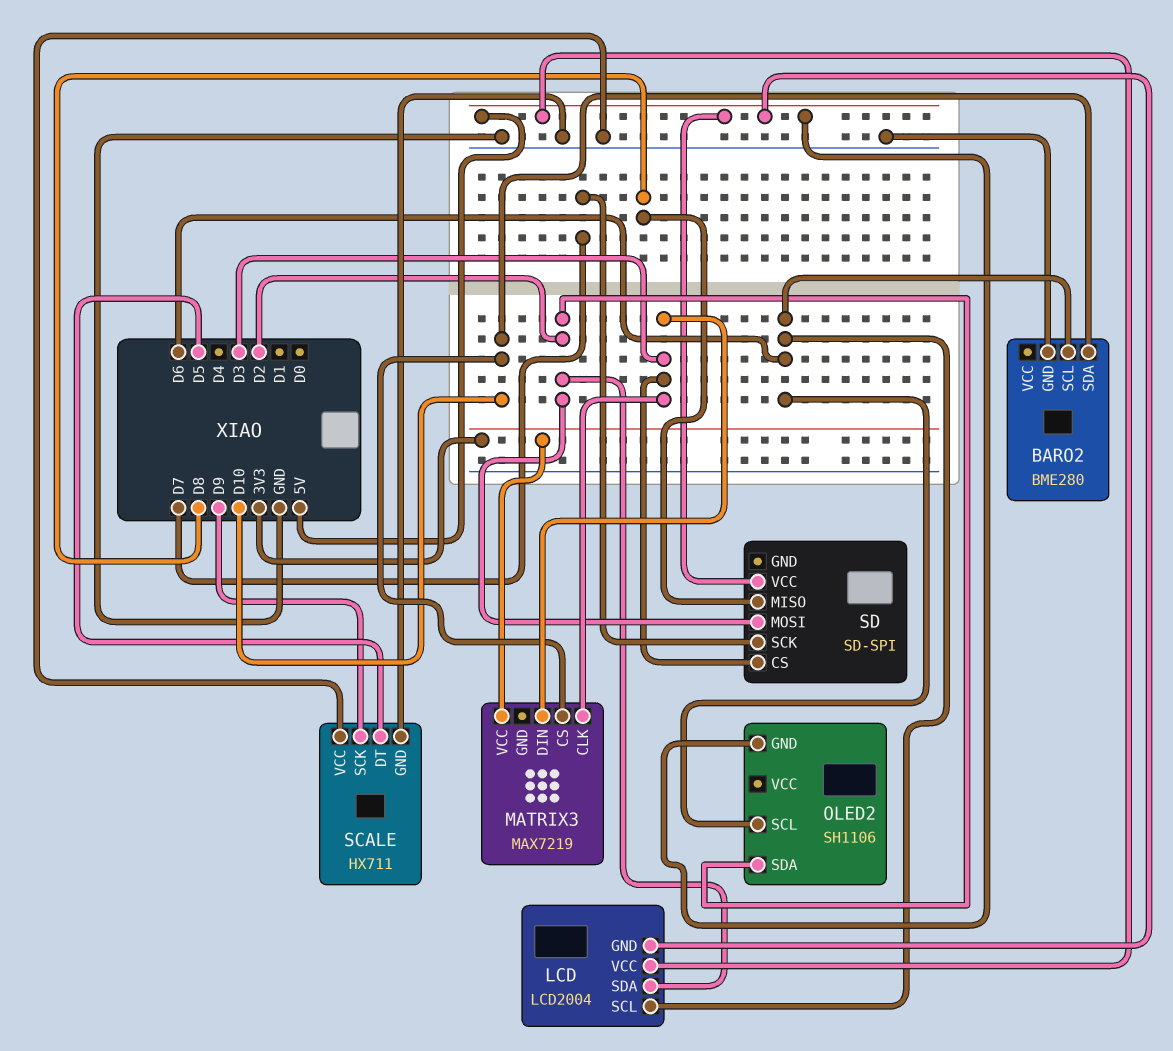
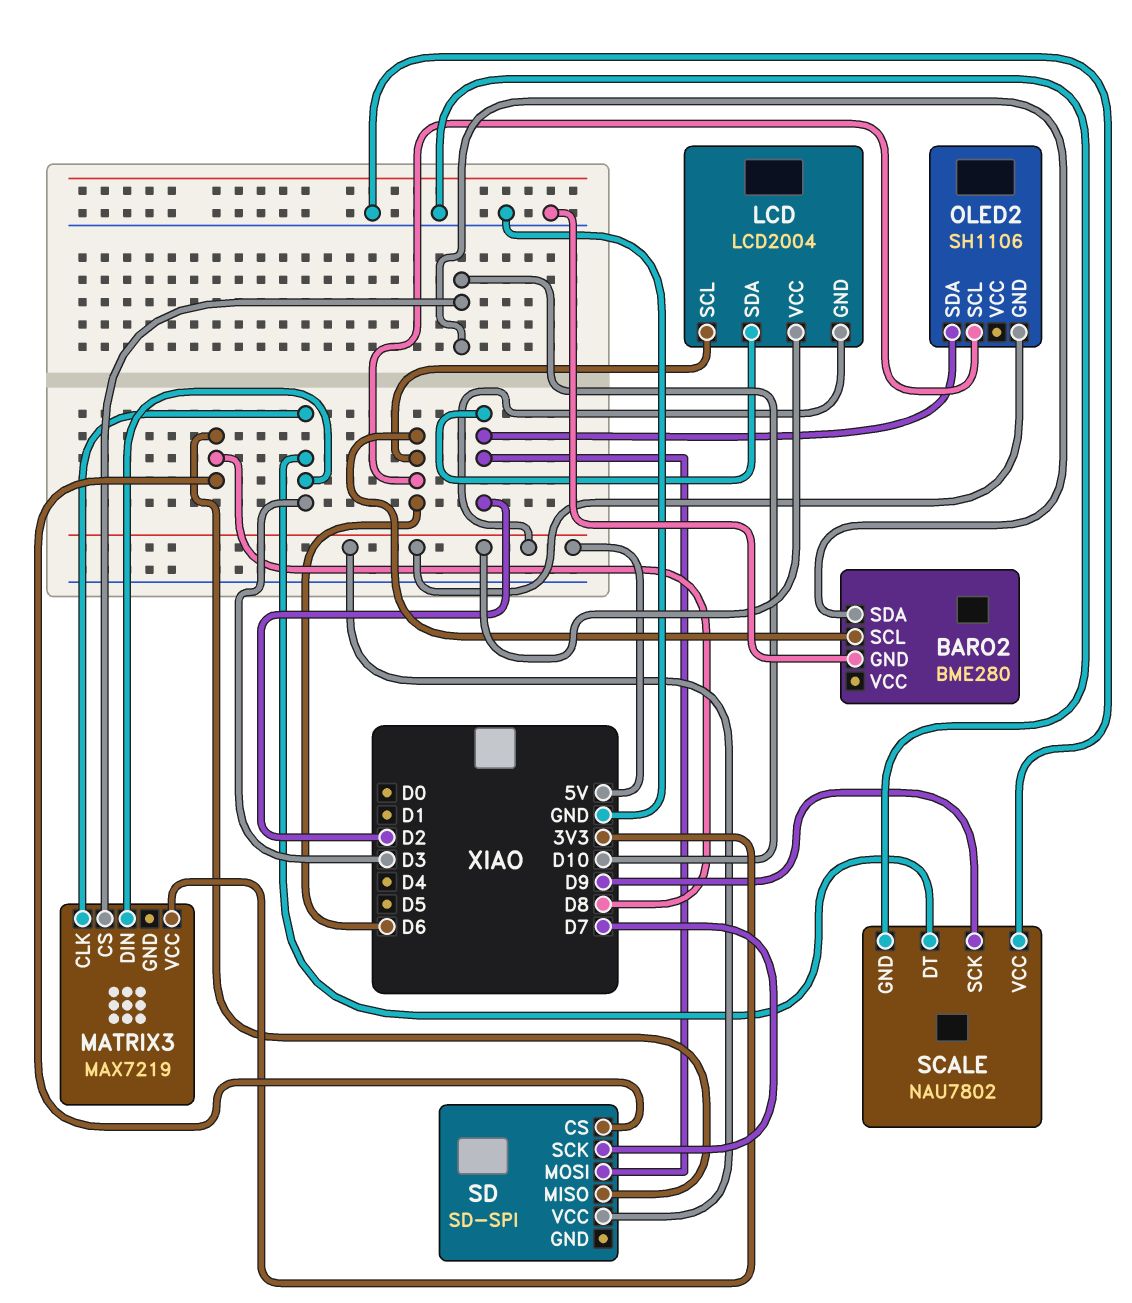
SCALE: HX711 -> NAU7802
SCALE pin DT: D5 -> D3
SD pin CS: D3 -> D8

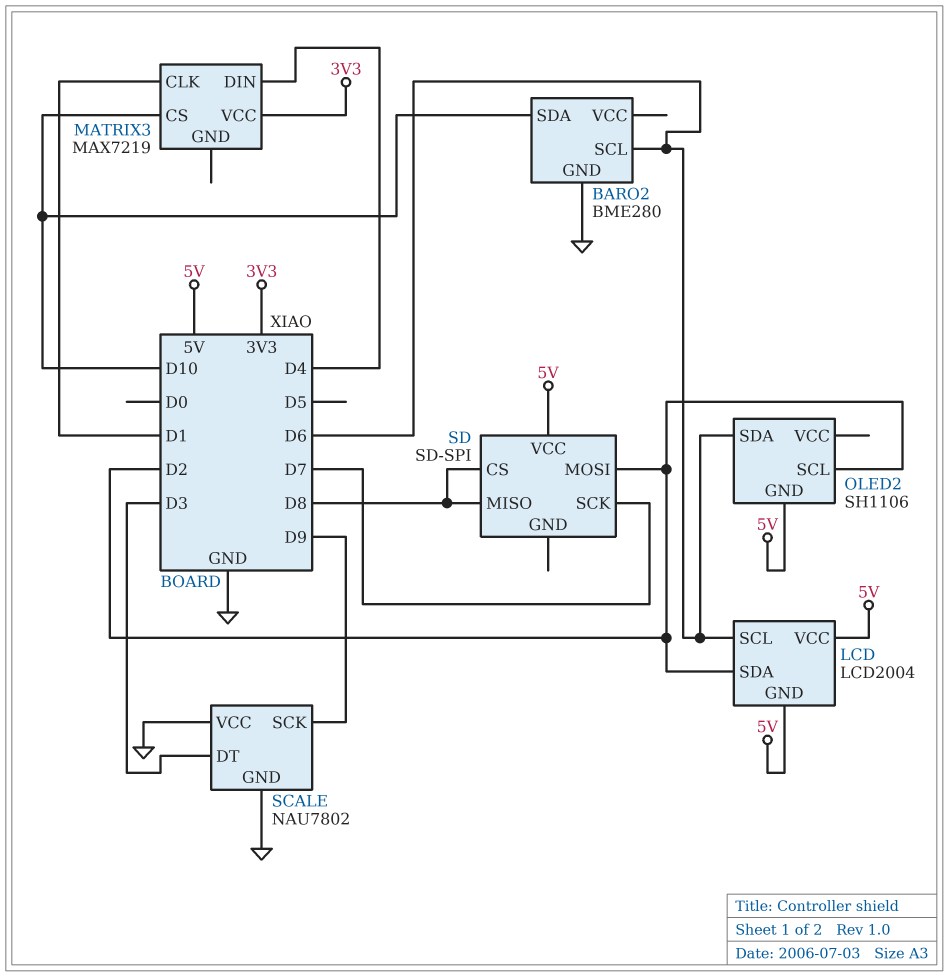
MATRIX3 pin CLK: D3 -> D1
MATRIX3 pin DIN: D3 -> D4
OLED2 pin SCL: D6 -> D2
OLED2 pin SDA: D2 -> D6

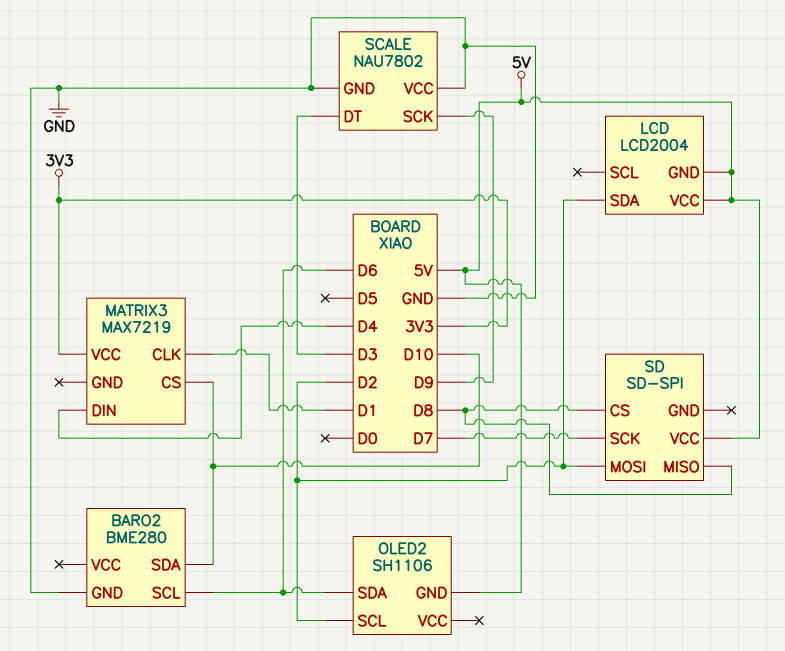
LCD pin SCL: D6 -> none

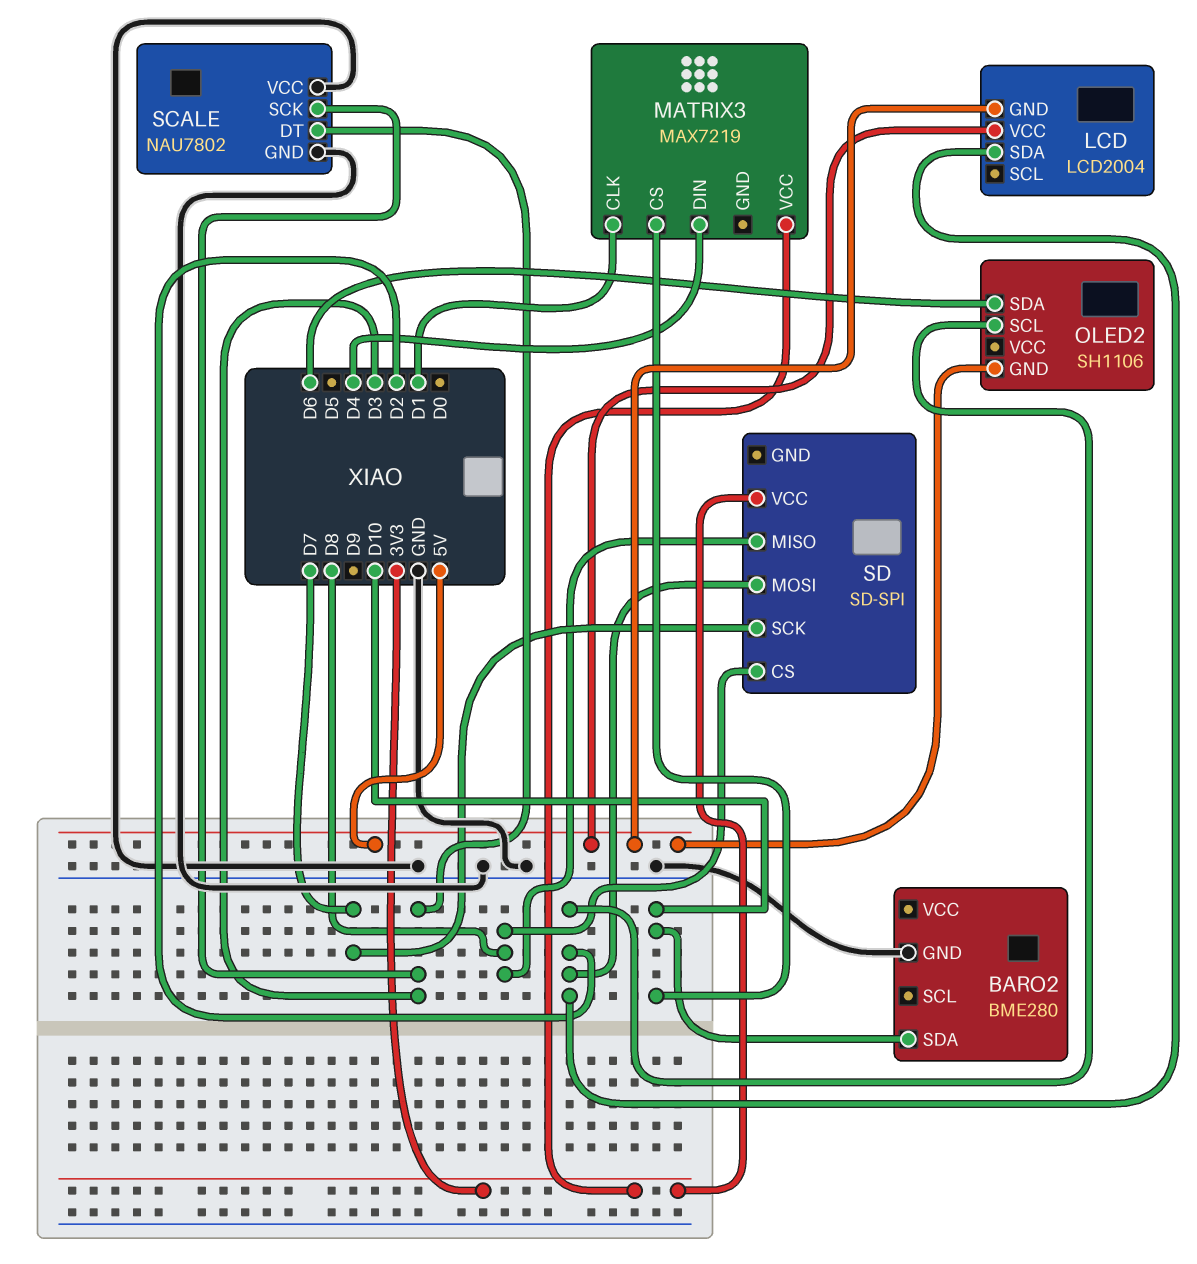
BARO2 pin SCL: D6 -> none
SCALE pin SCK: D9 -> D3
SD pin VCC: 5V -> 3V3

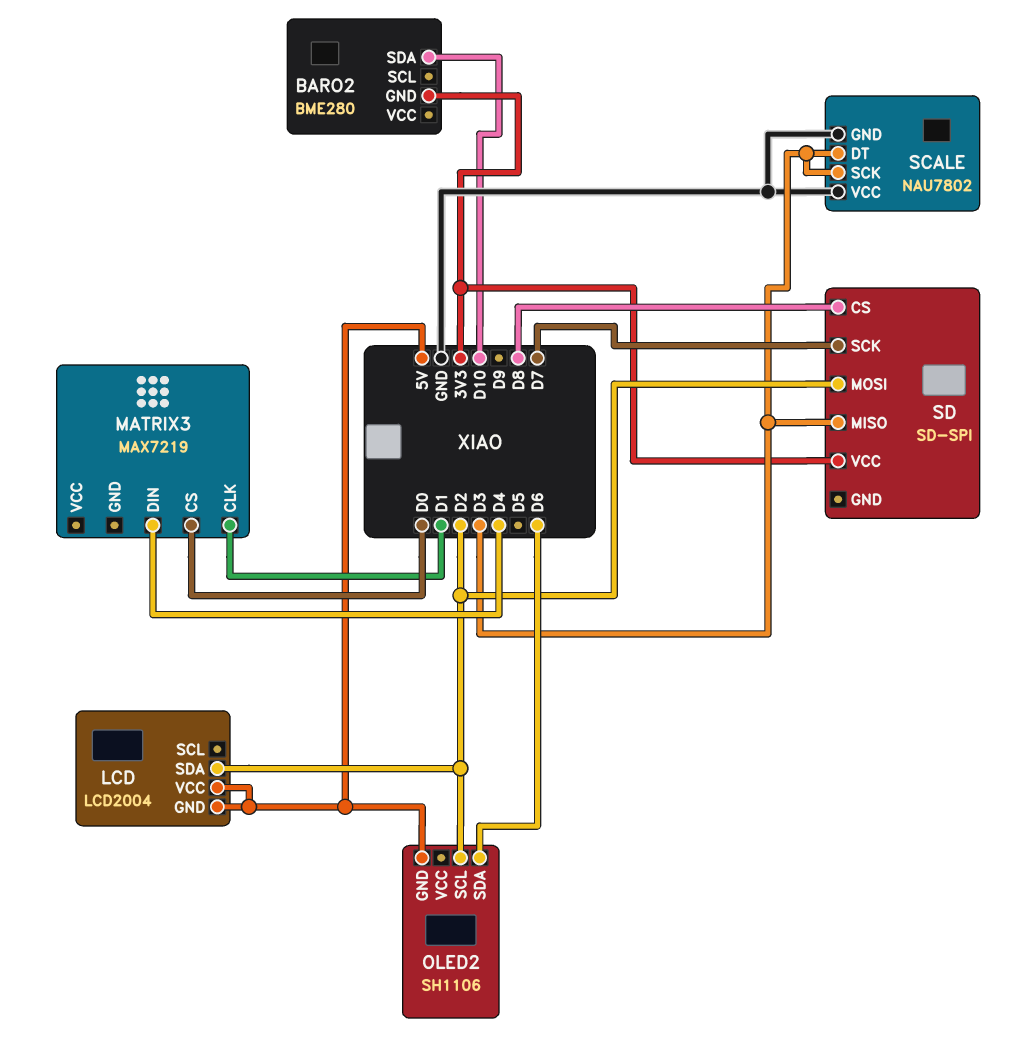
BARO2 pin GND: GND -> 3V3
MATRIX3 pin CS: D10 -> D0
MATRIX3 pin VCC: 3V3 -> none
SD pin MISO: D8 -> D3

